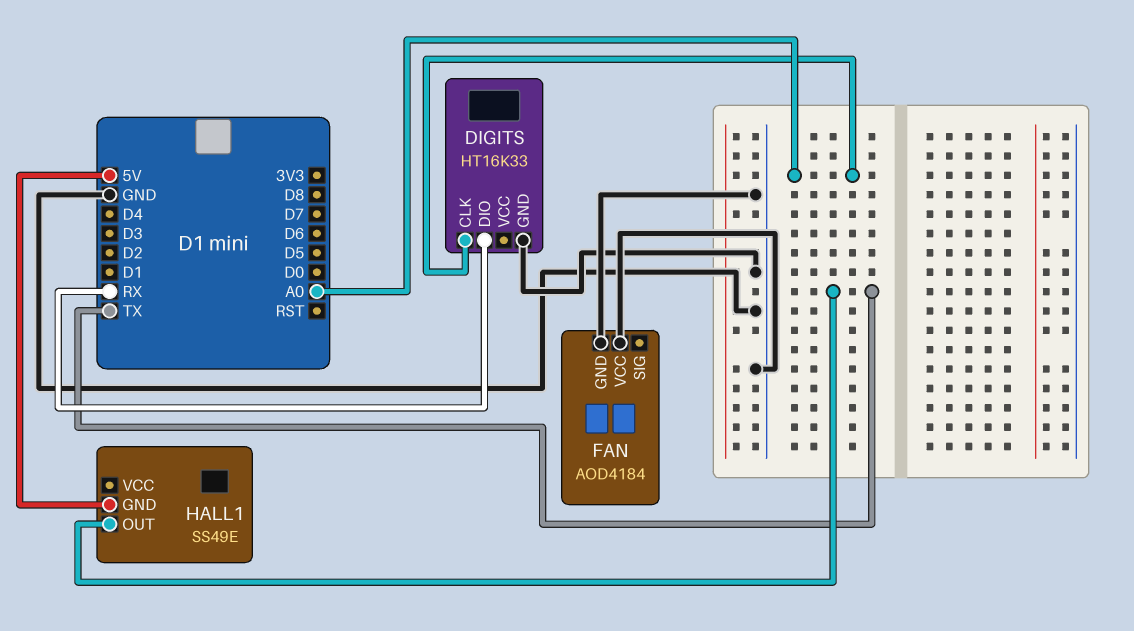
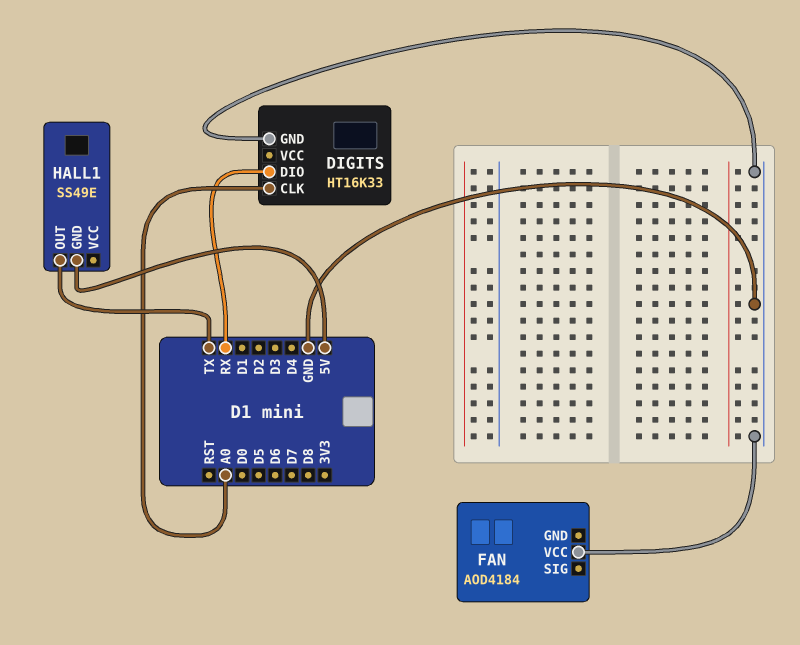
FAN pin GND: GND -> none

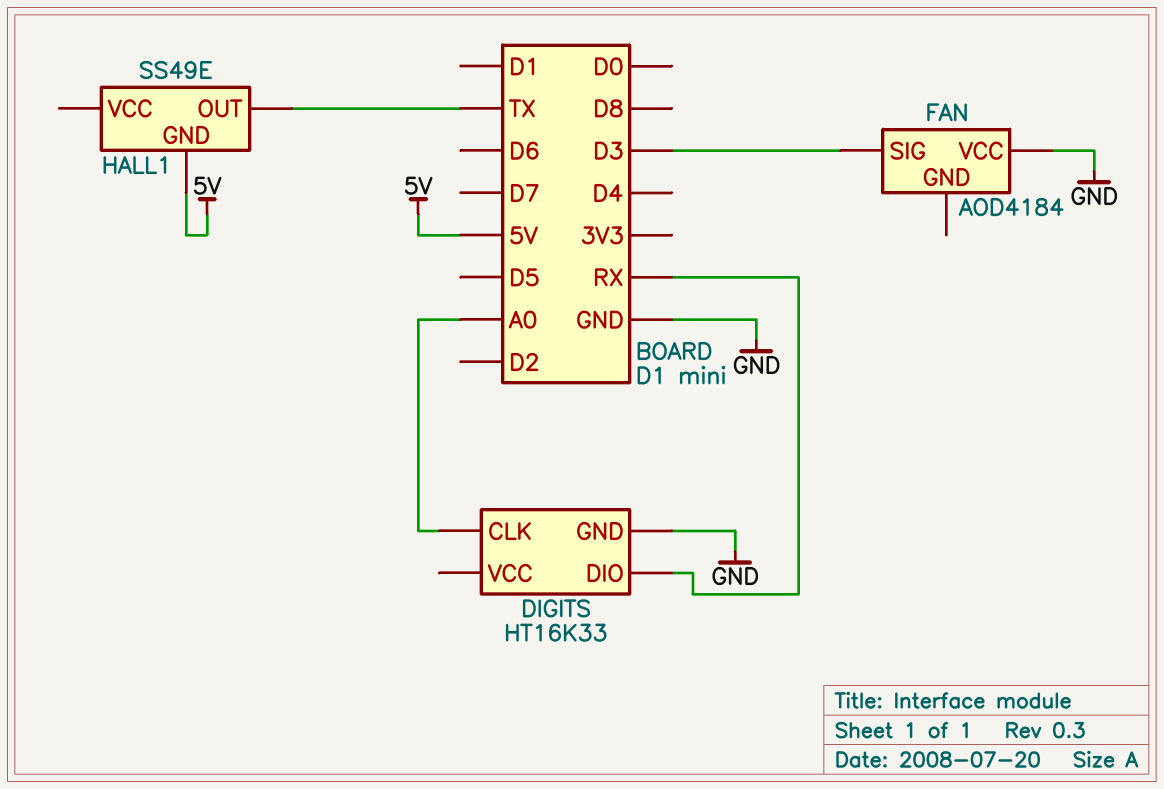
FAN pin SIG: none -> D3

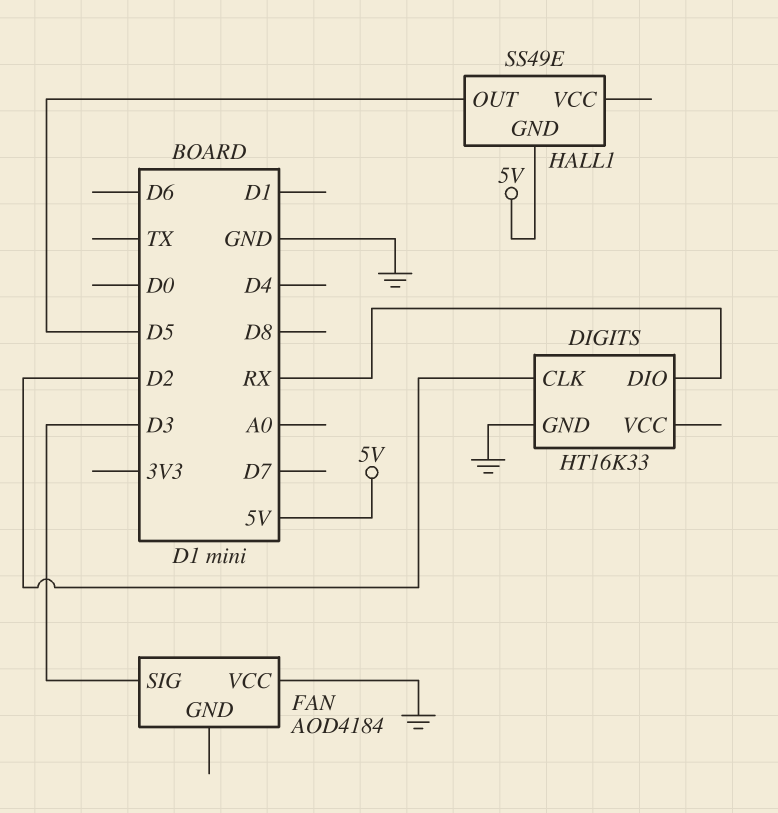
DIGITS pin CLK: A0 -> D2
HALL1 pin OUT: TX -> D5

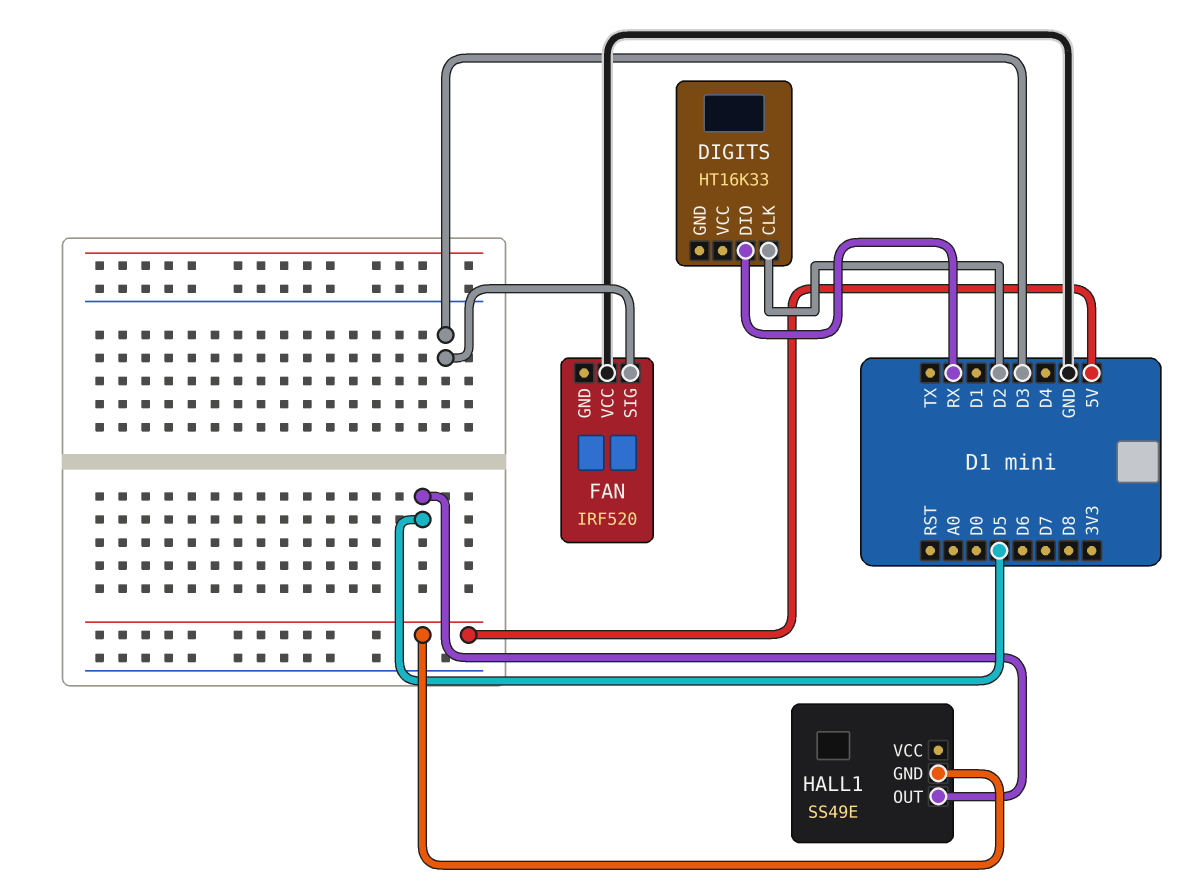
DIGITS pin GND: GND -> none
FAN: AOD4184 -> IRF520

